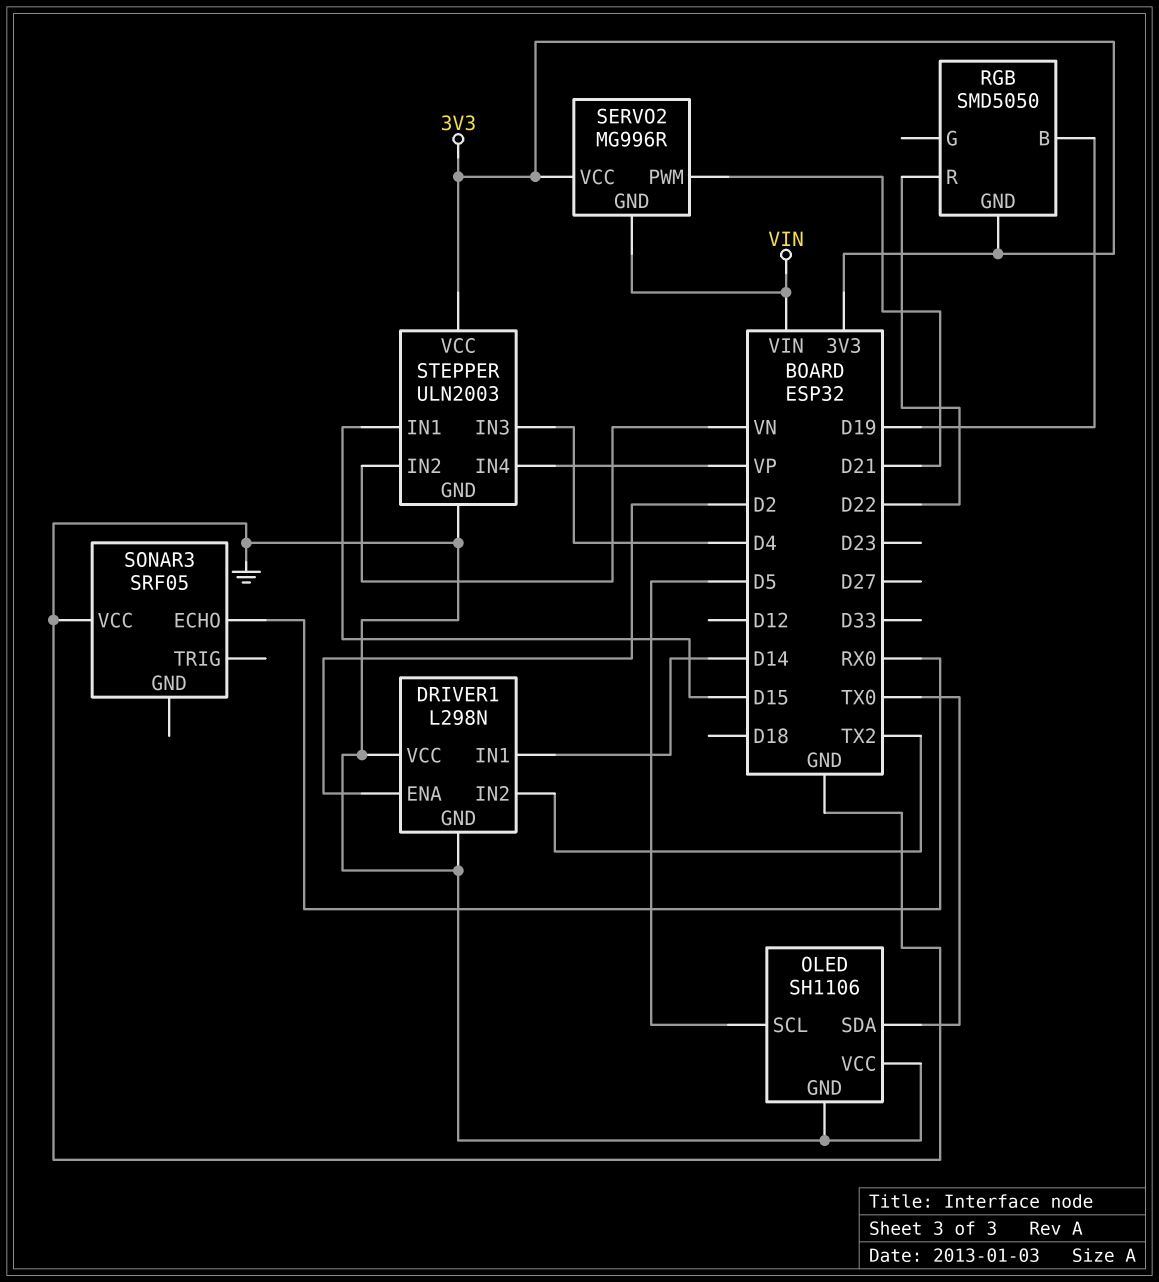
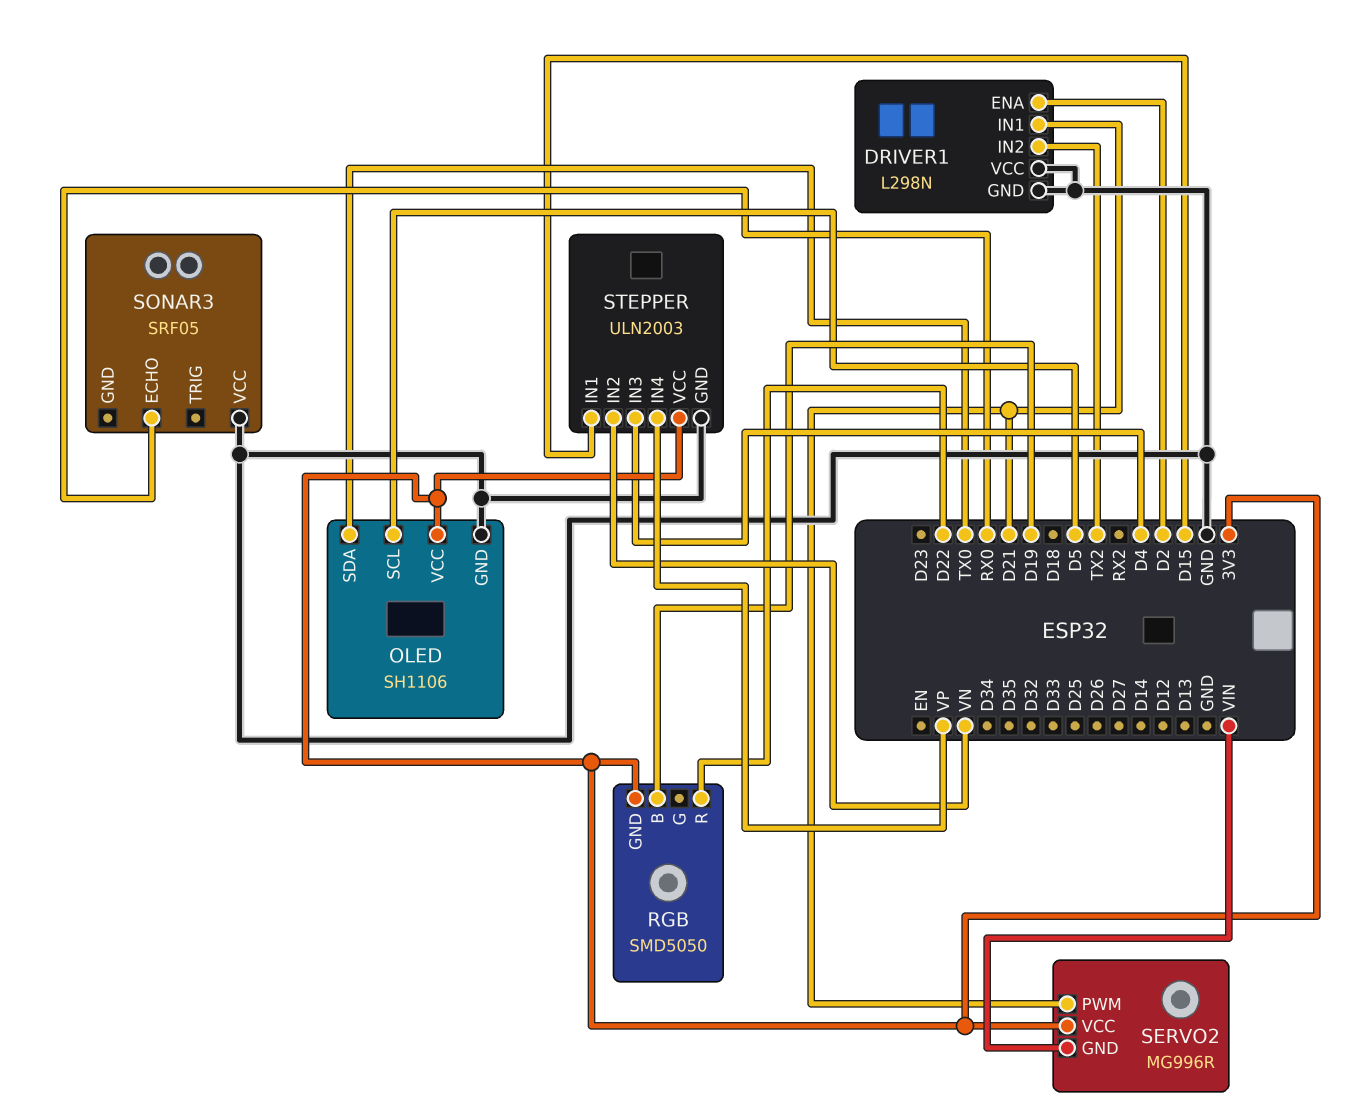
DRIVER1 pin IN1: D14 -> D21
OLED pin VCC: GND -> 3V3

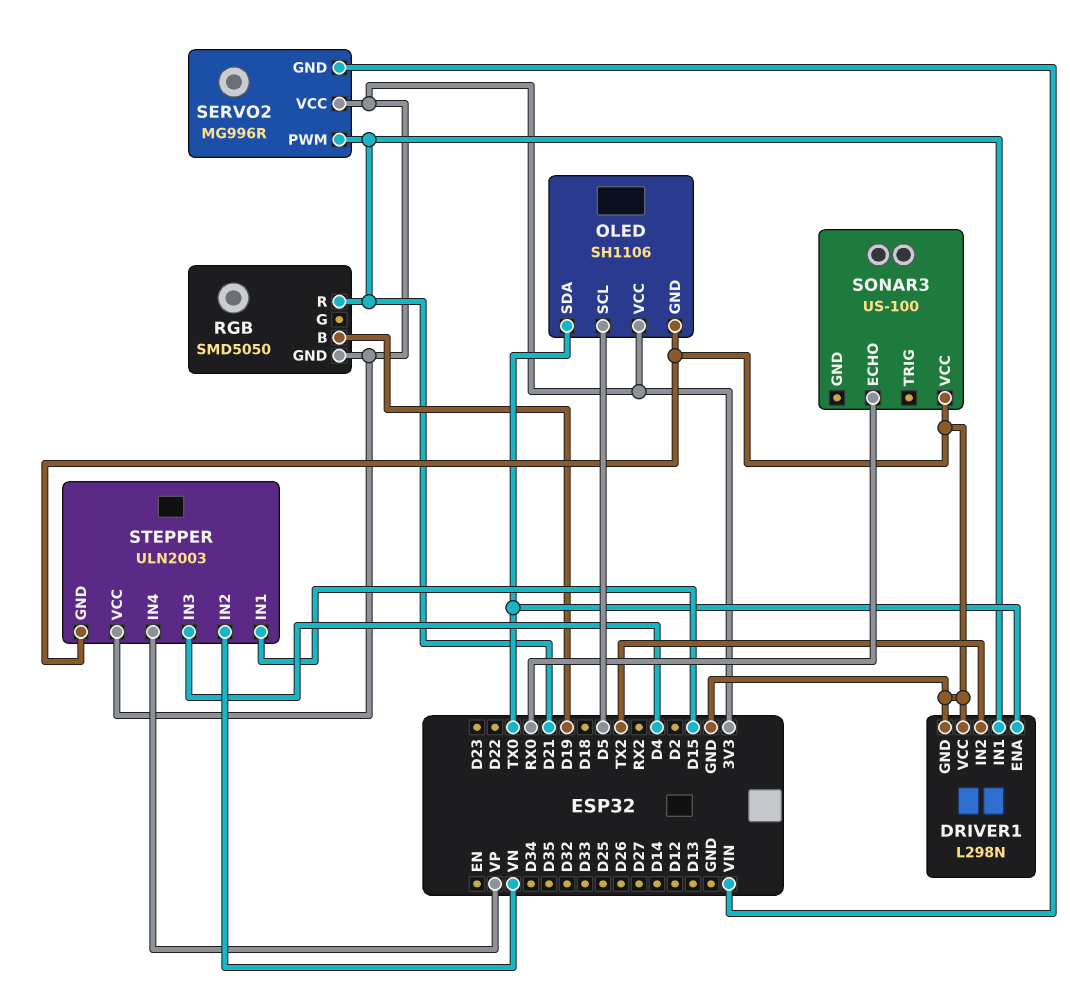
DRIVER1 pin ENA: D2 -> TX0
RGB pin R: D22 -> D21
SONAR3: SRF05 -> US-100

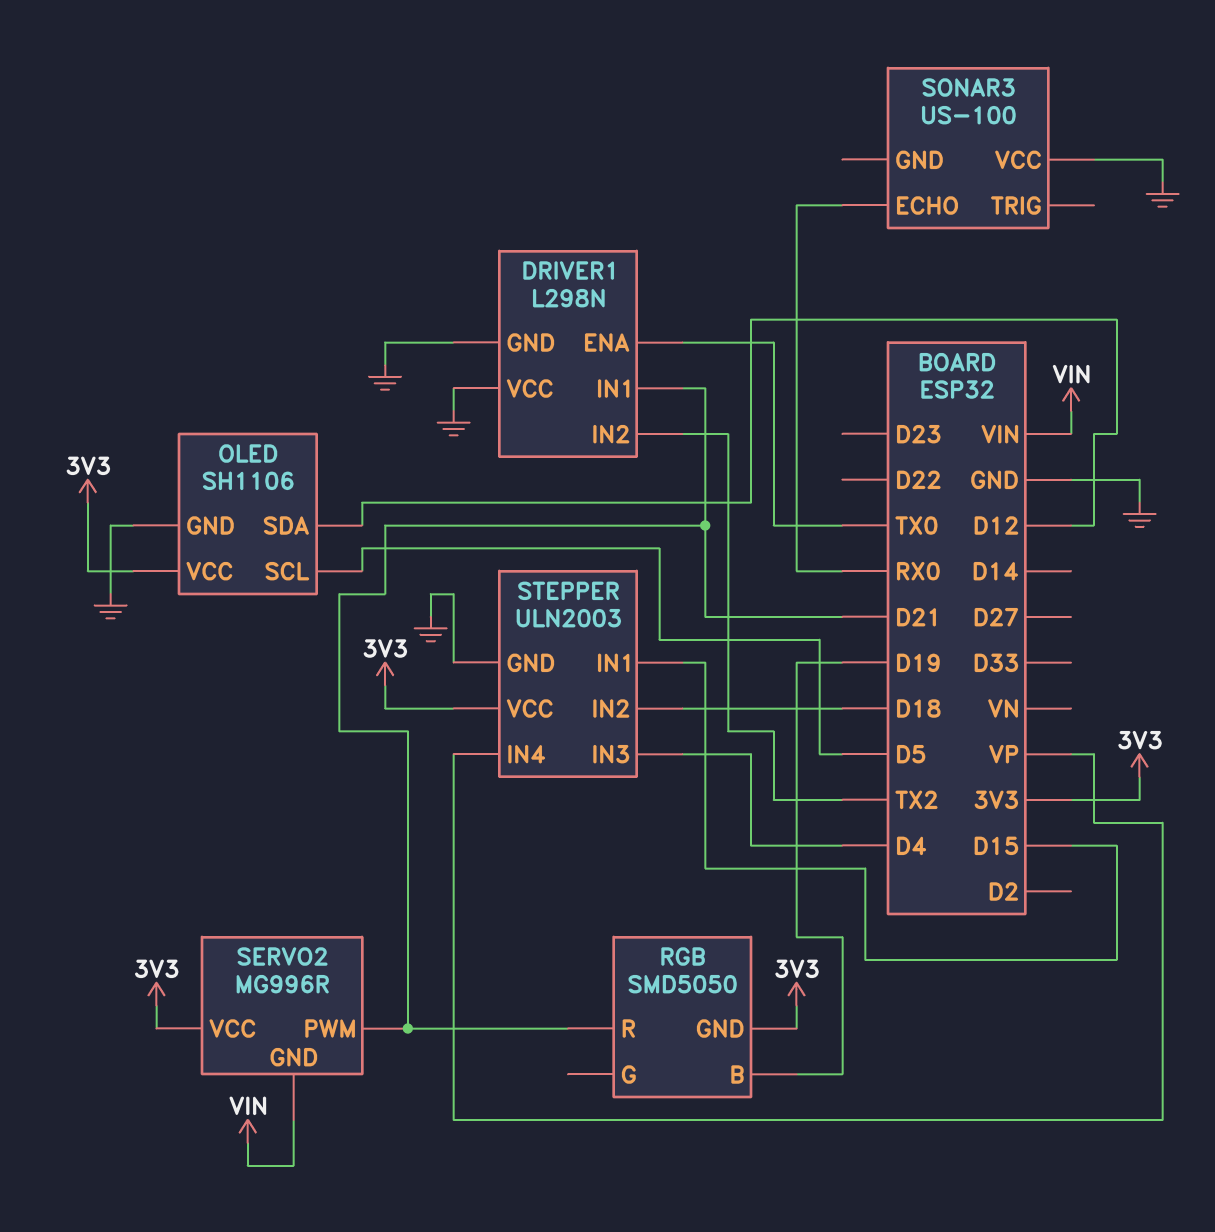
OLED pin SDA: TX0 -> D12
STEPPER pin IN2: VN -> D18

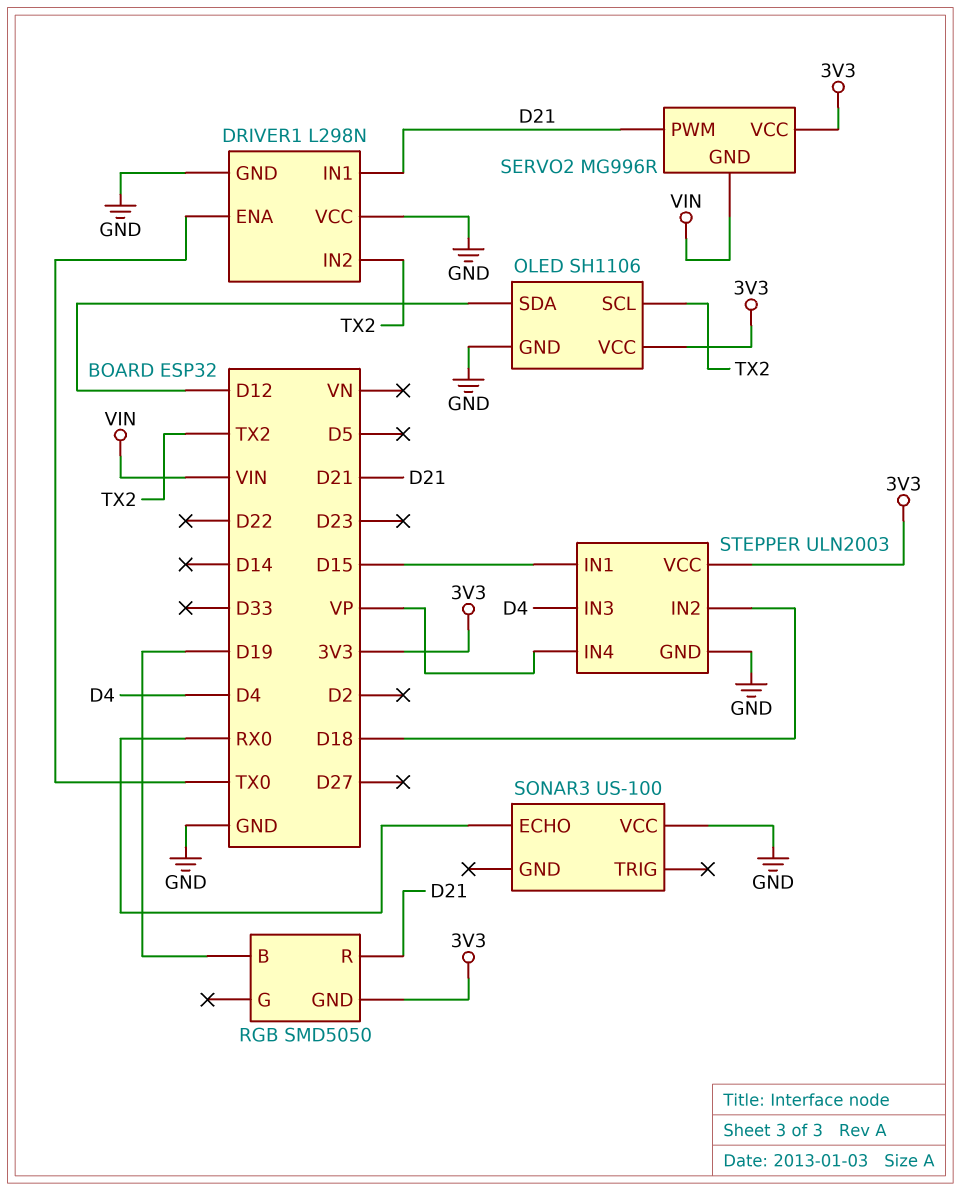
OLED pin SCL: D5 -> TX2

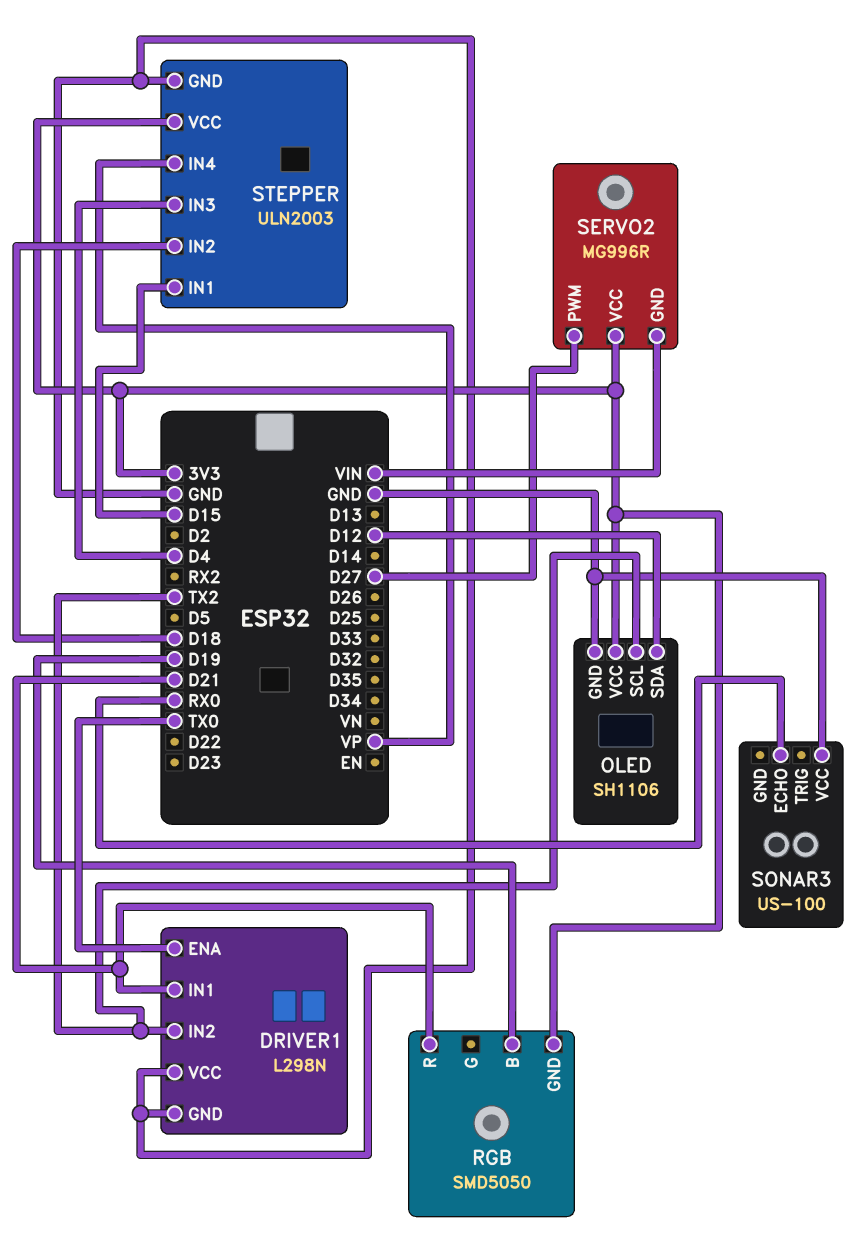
SERVO2 pin PWM: D21 -> D27

